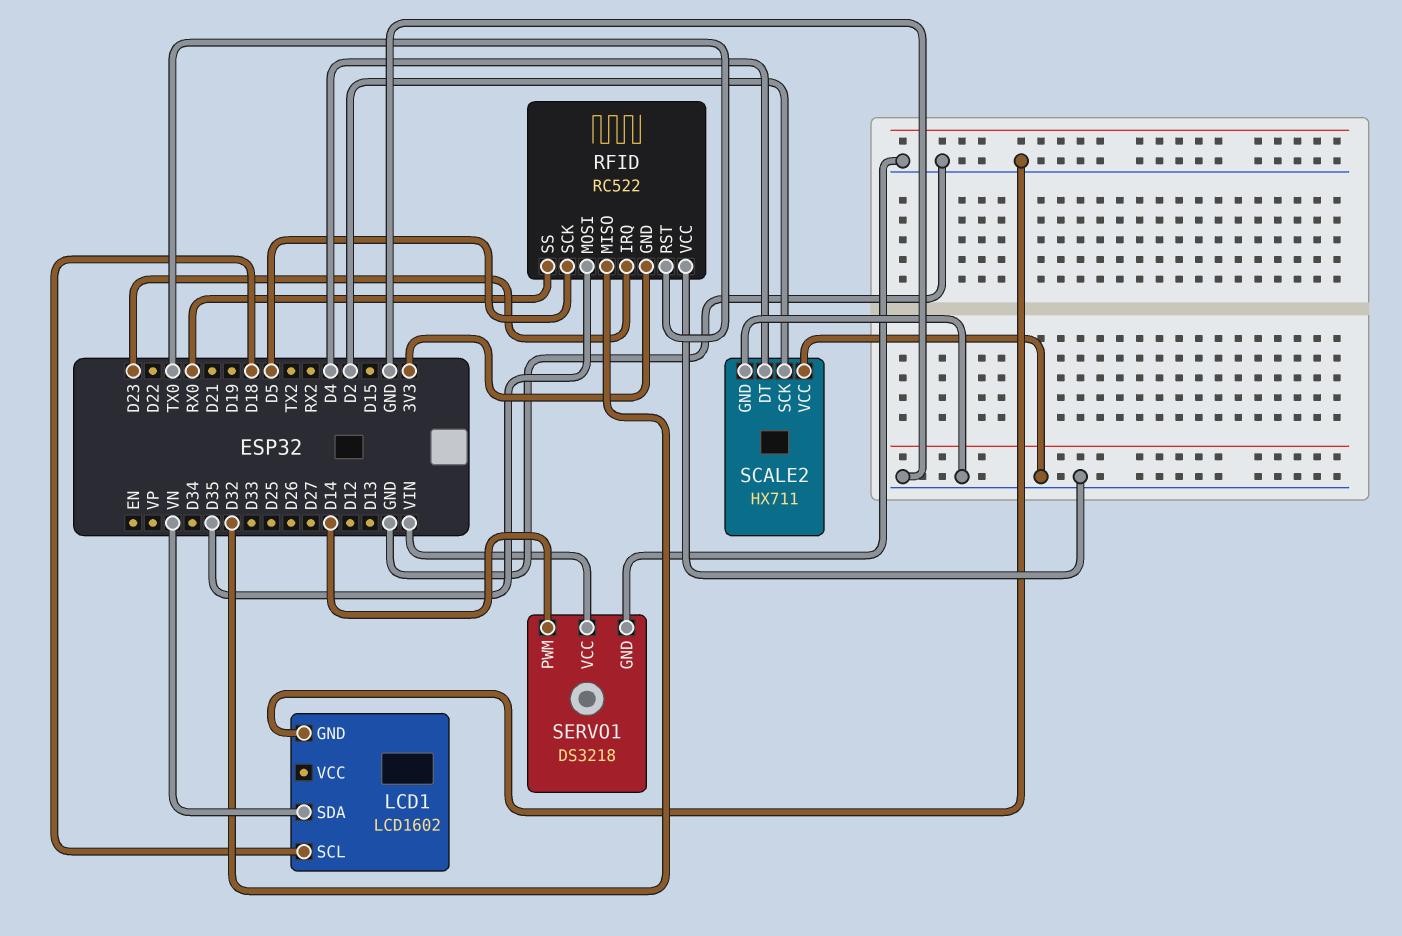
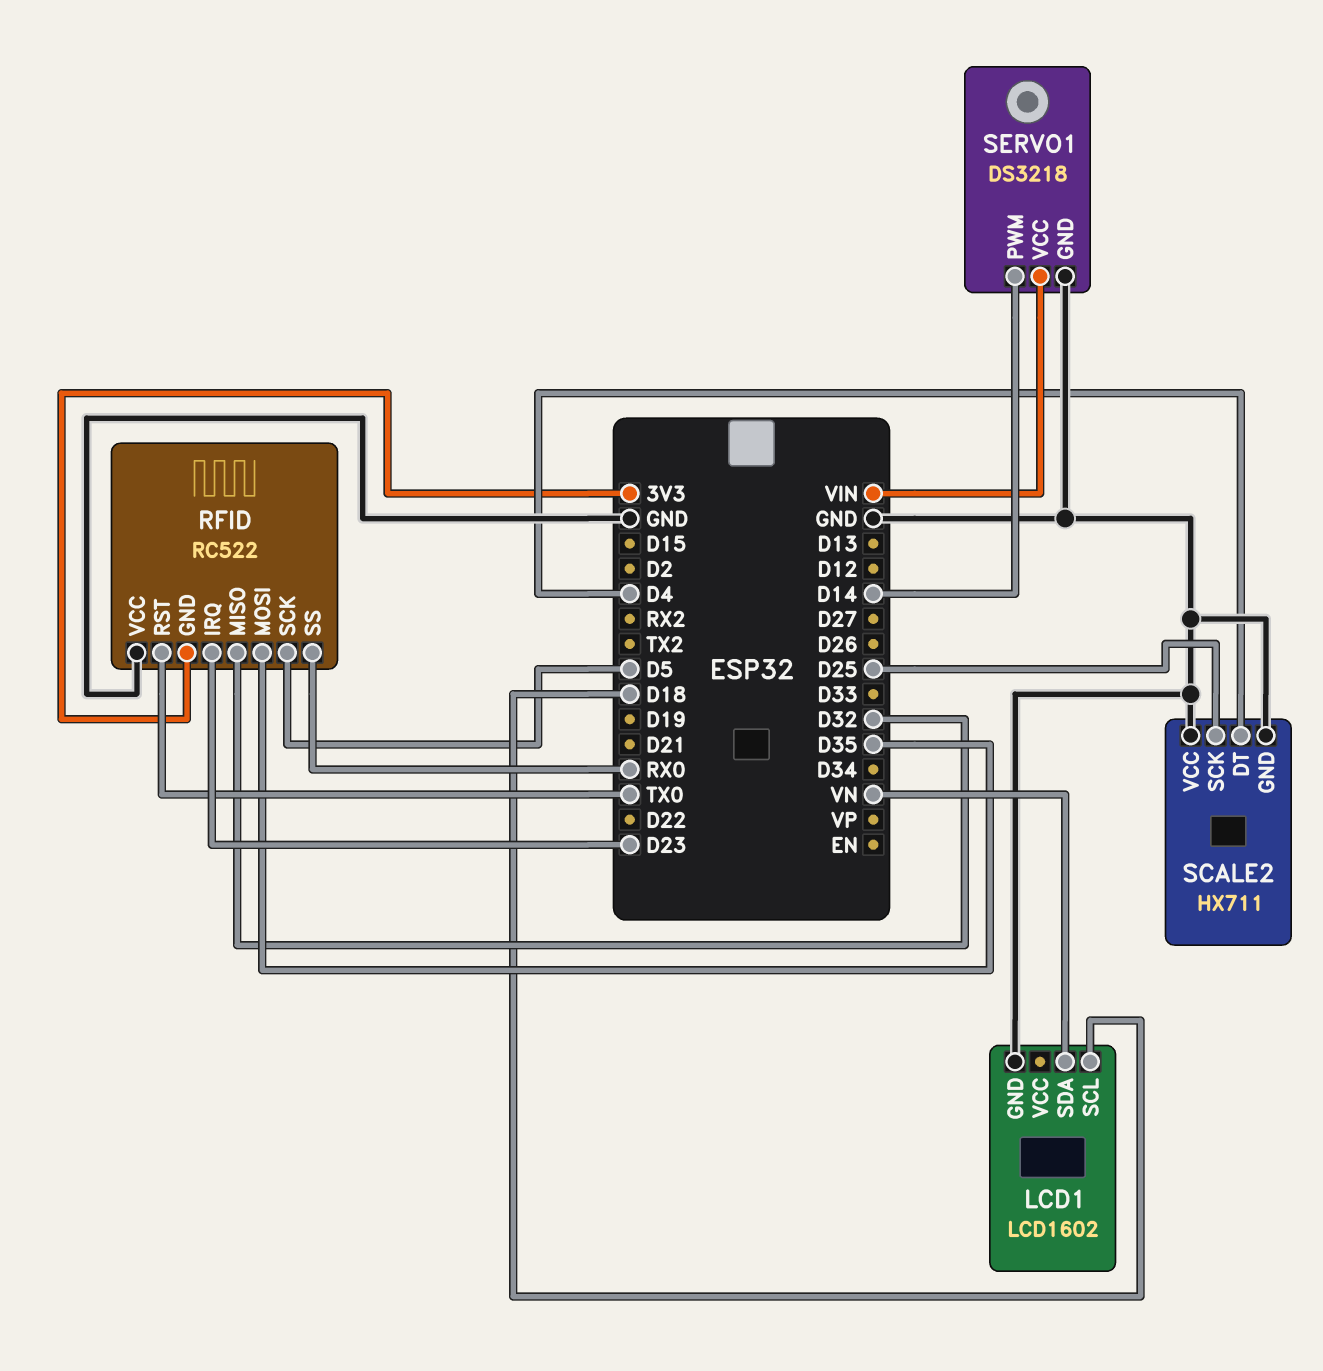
SCALE2 pin SCK: D2 -> D25

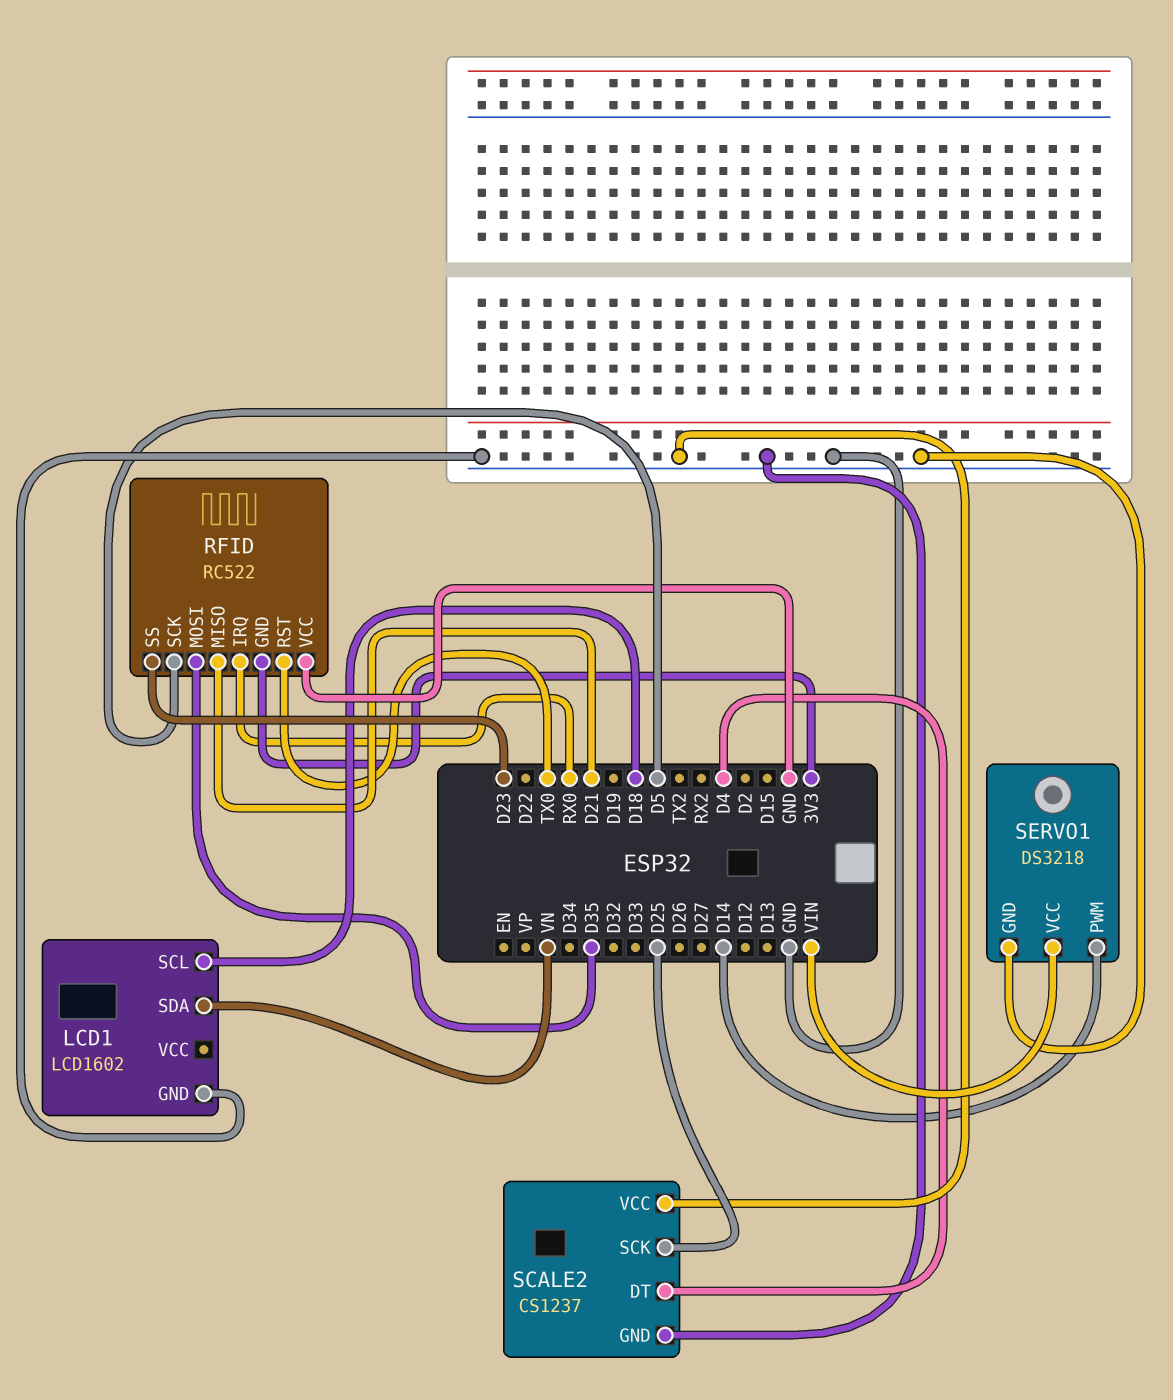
RFID pin IRQ: D23 -> RX0
RFID pin MISO: D32 -> D21
RFID pin SS: RX0 -> D23
SCALE2: HX711 -> CS1237

